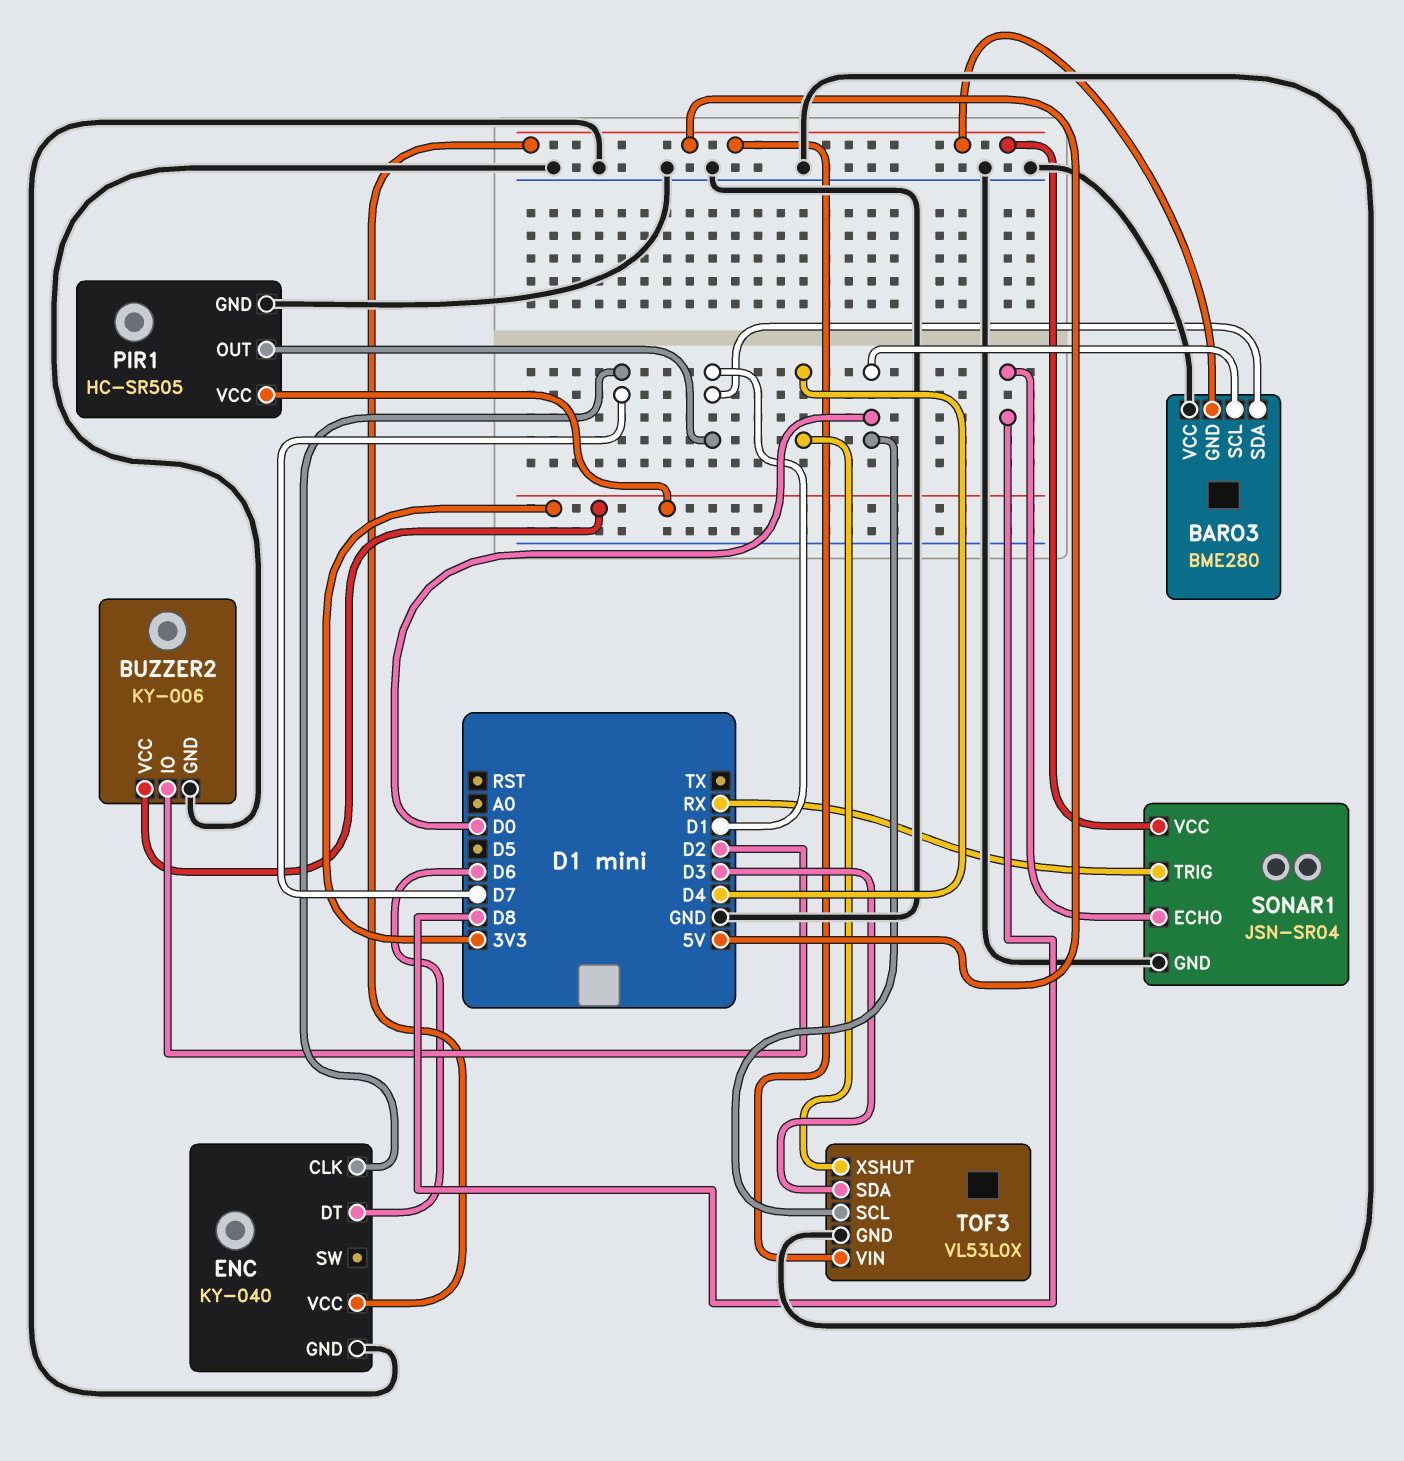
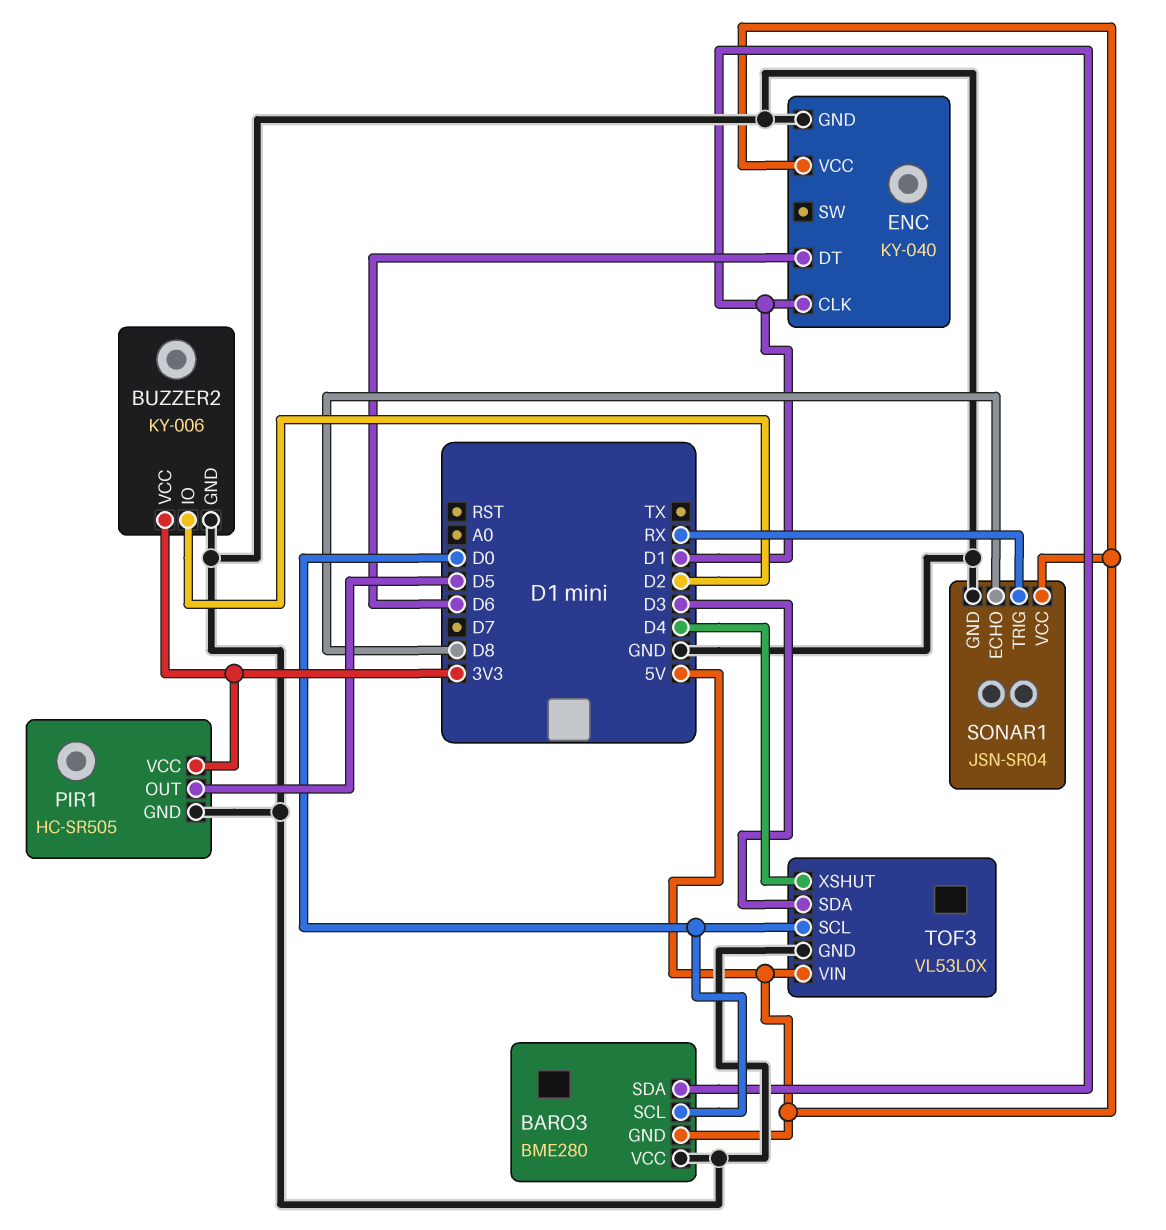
ENC pin CLK: D7 -> D1
PIR1 pin OUT: D1 -> D5

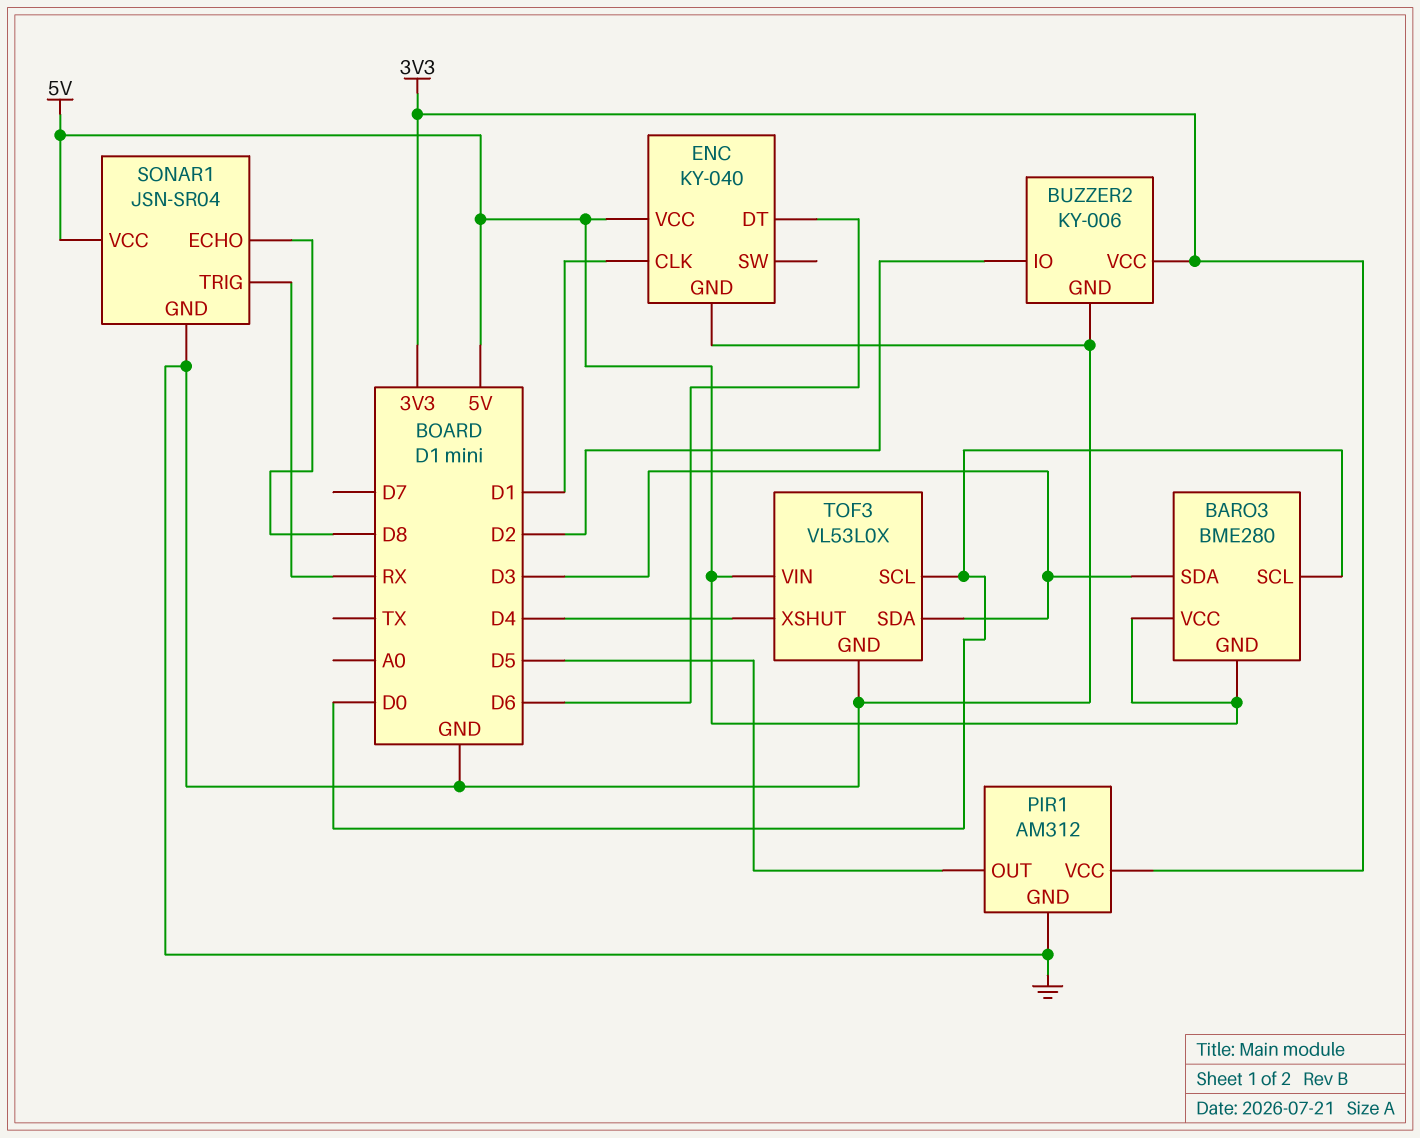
BARO3 pin SDA: D1 -> D3
BARO3 pin VCC: GND -> 5V
PIR1: HC-SR505 -> AM312

